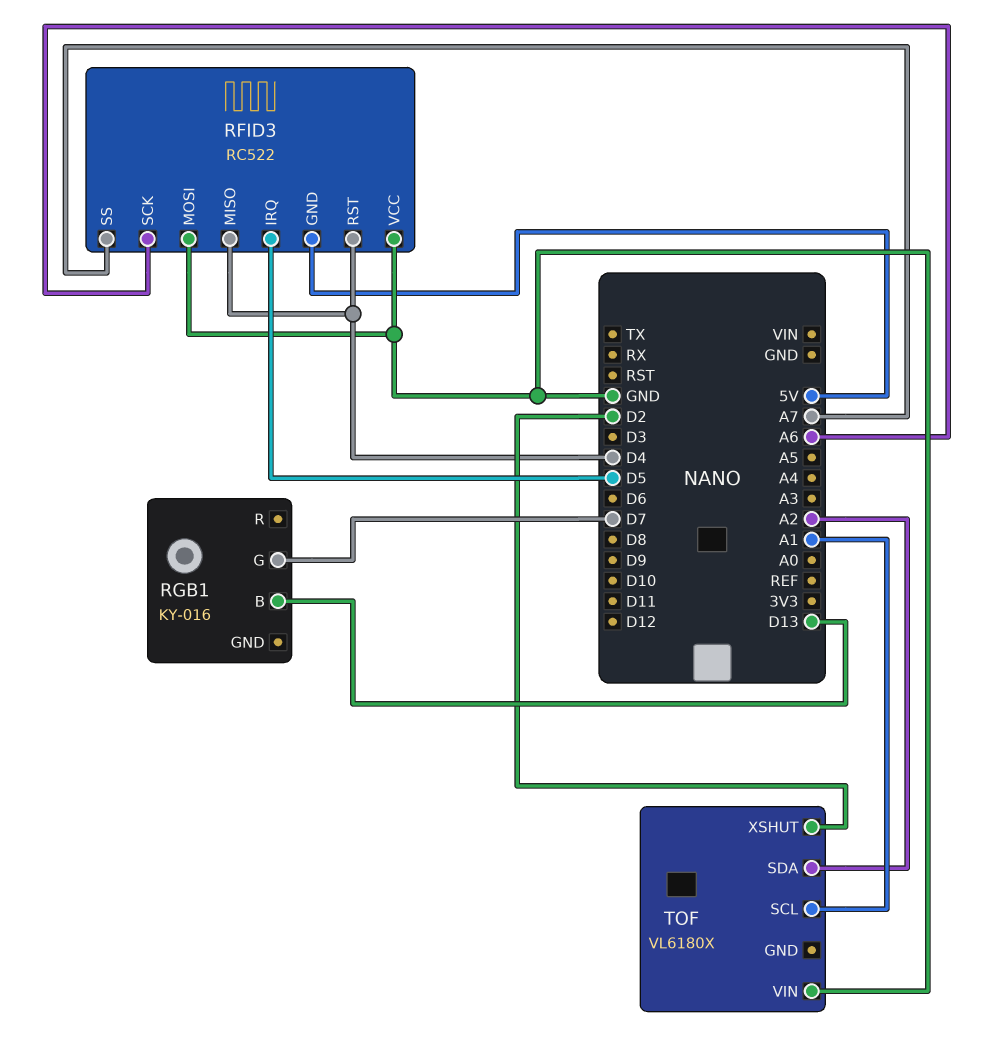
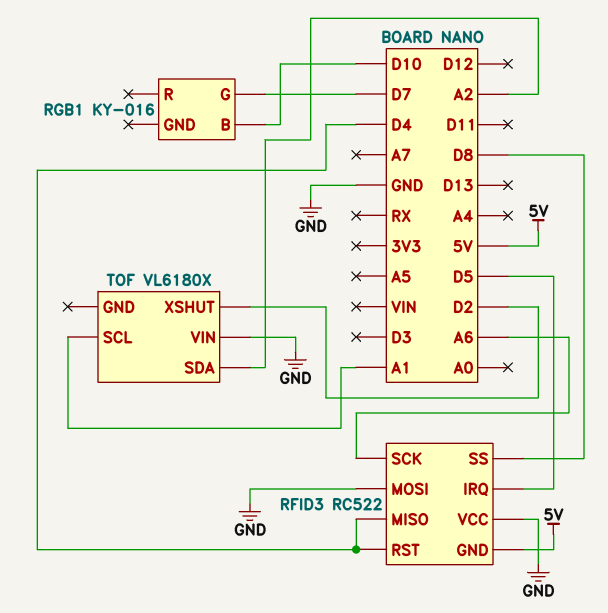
RFID3 pin SS: A7 -> D8
RGB1 pin B: D13 -> D10

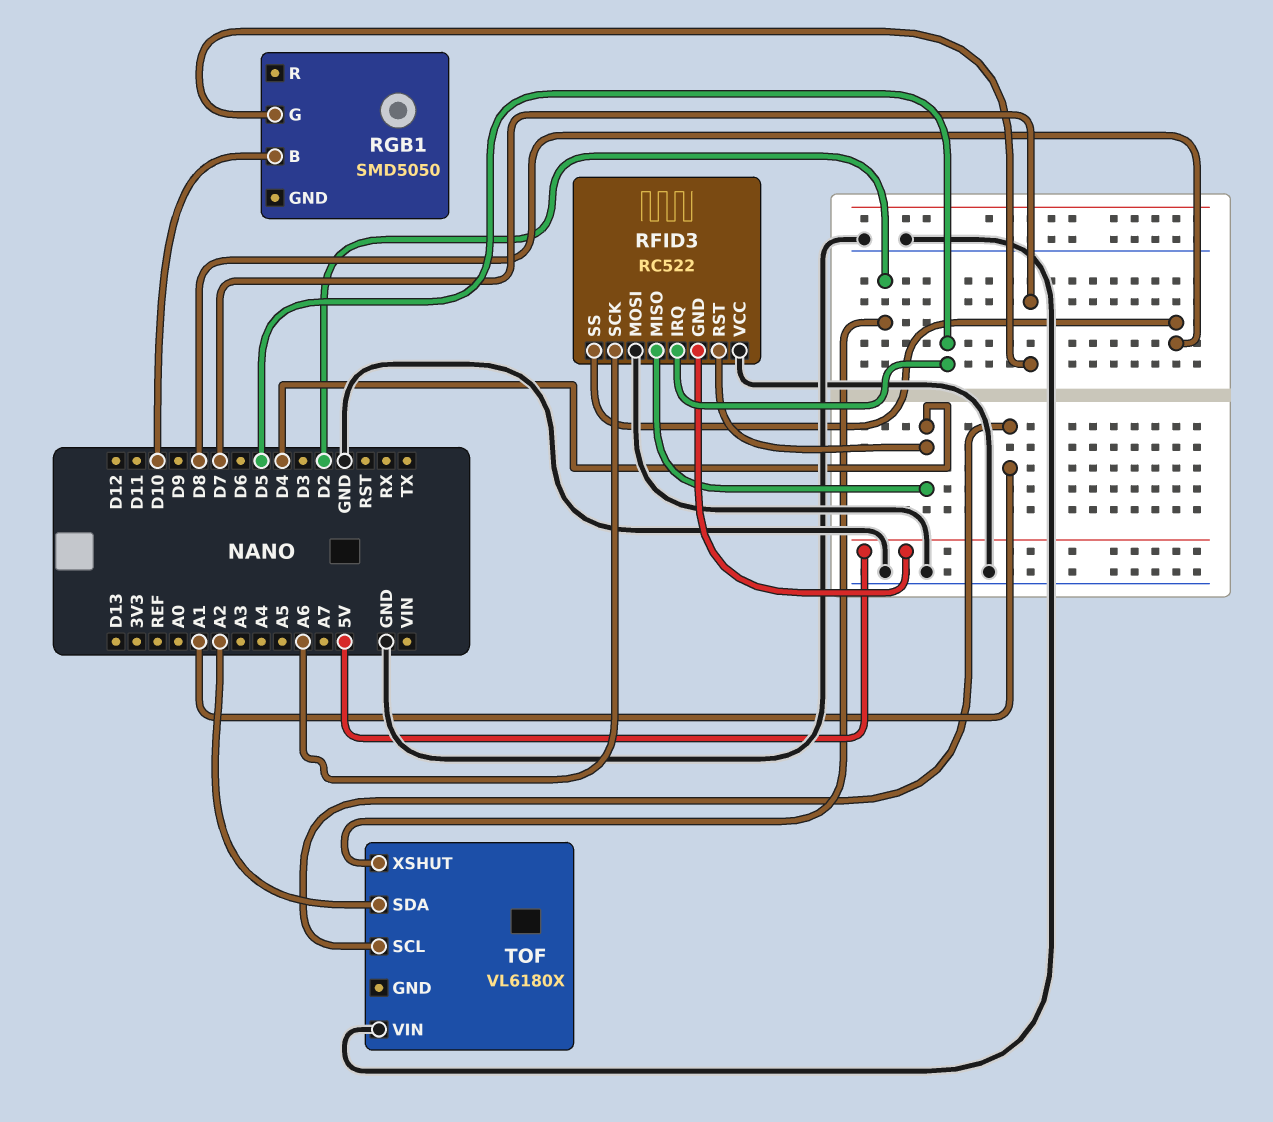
RGB1: KY-016 -> SMD5050

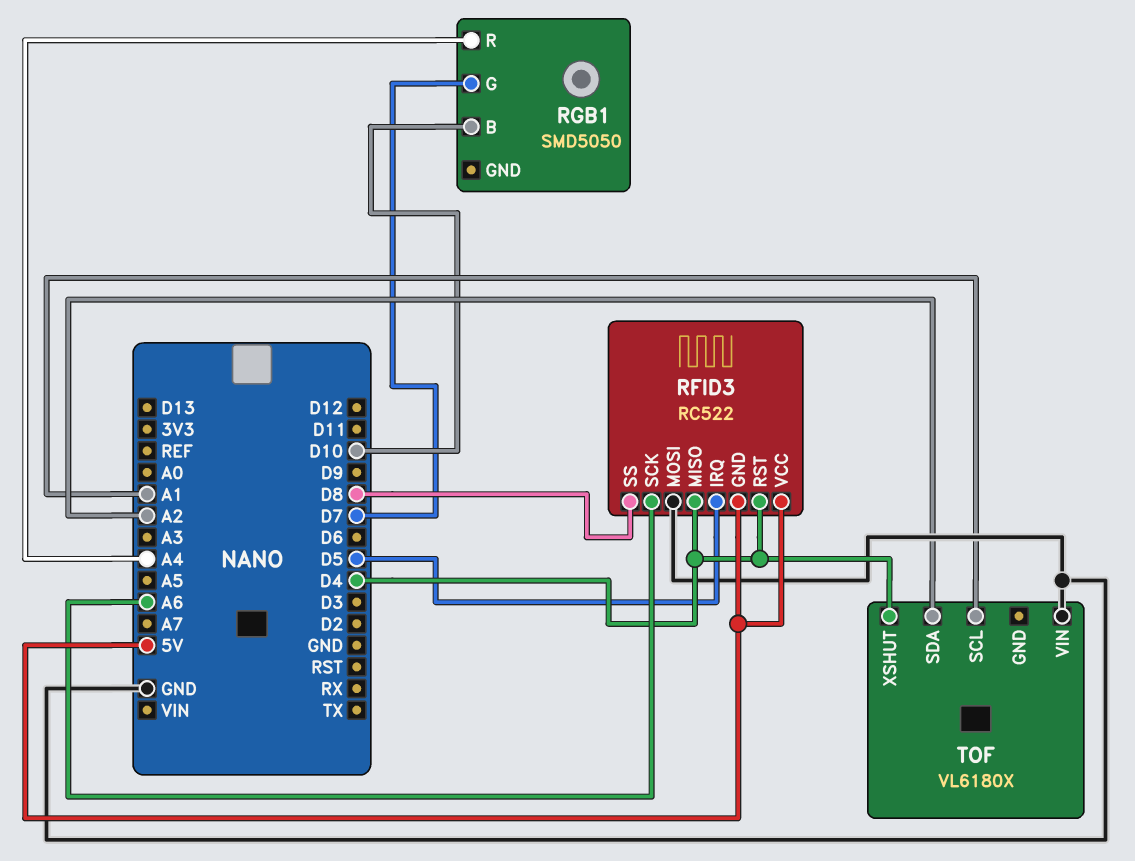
RFID3 pin VCC: GND -> 5V
RGB1 pin R: none -> A4
TOF pin XSHUT: D2 -> D4

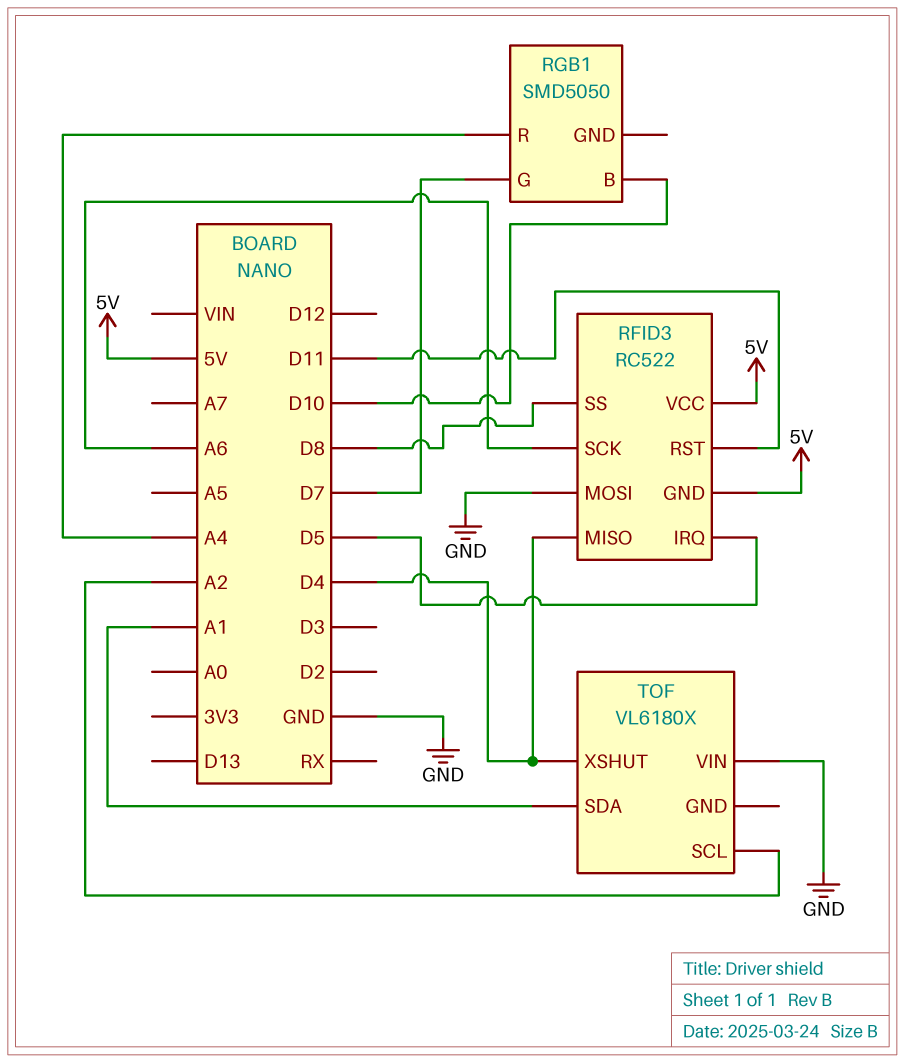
RFID3 pin RST: D4 -> D11
TOF pin SCL: A1 -> A2
TOF pin SDA: A2 -> A1

